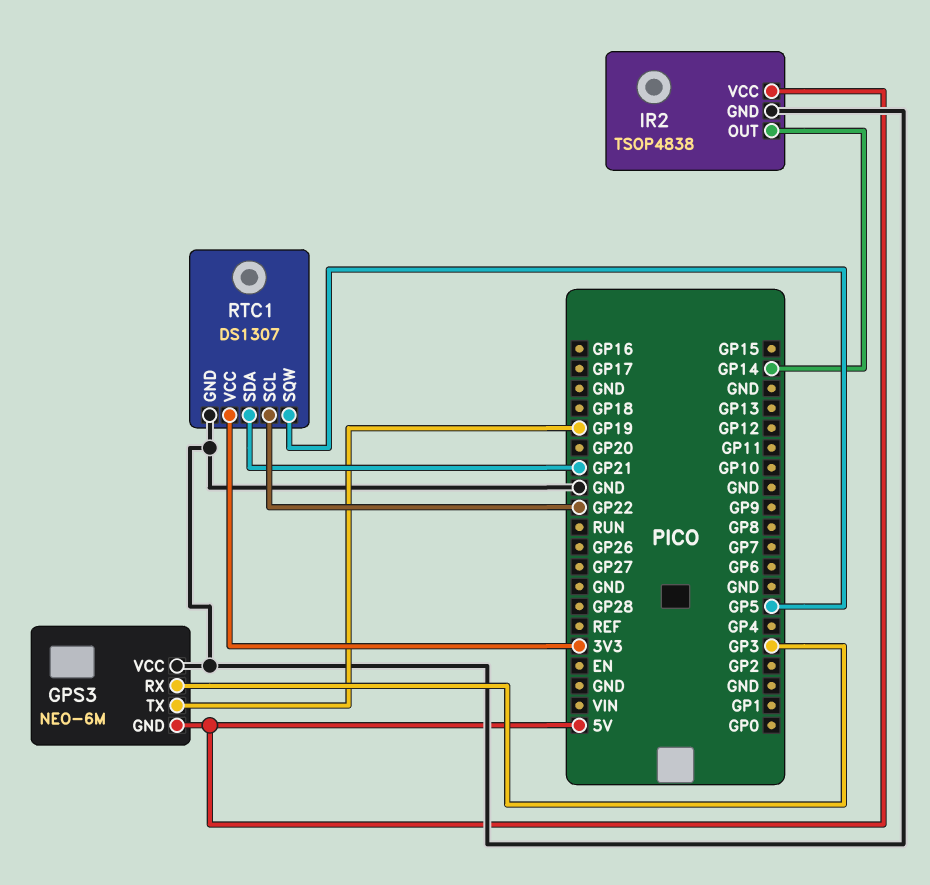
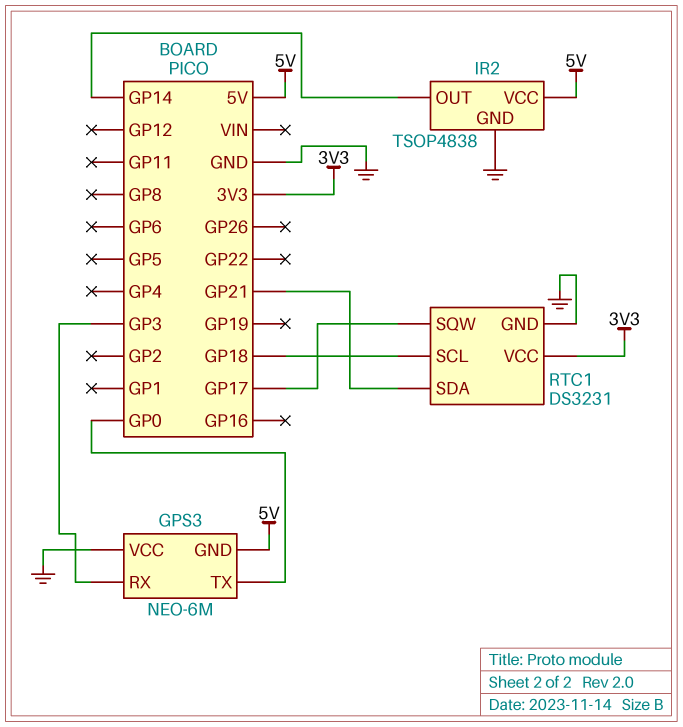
GPS3 pin TX: GP19 -> GP0
RTC1: DS1307 -> DS3231
RTC1 pin SCL: GP22 -> GP18
RTC1 pin SQW: GP5 -> GP17

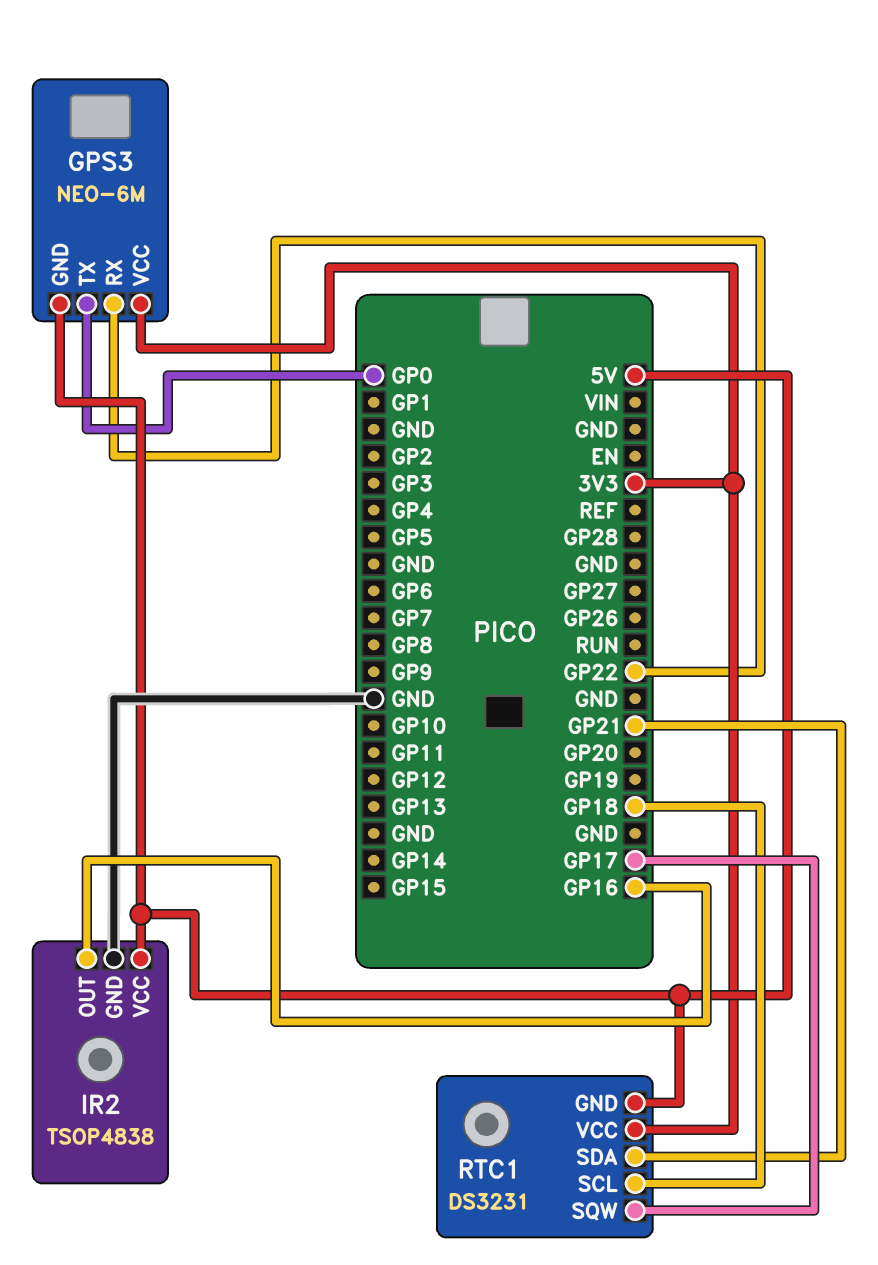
GPS3 pin RX: GP3 -> GP22
GPS3 pin VCC: GND -> 3V3
IR2 pin OUT: GP14 -> GP16
RTC1 pin GND: GND -> 5V

